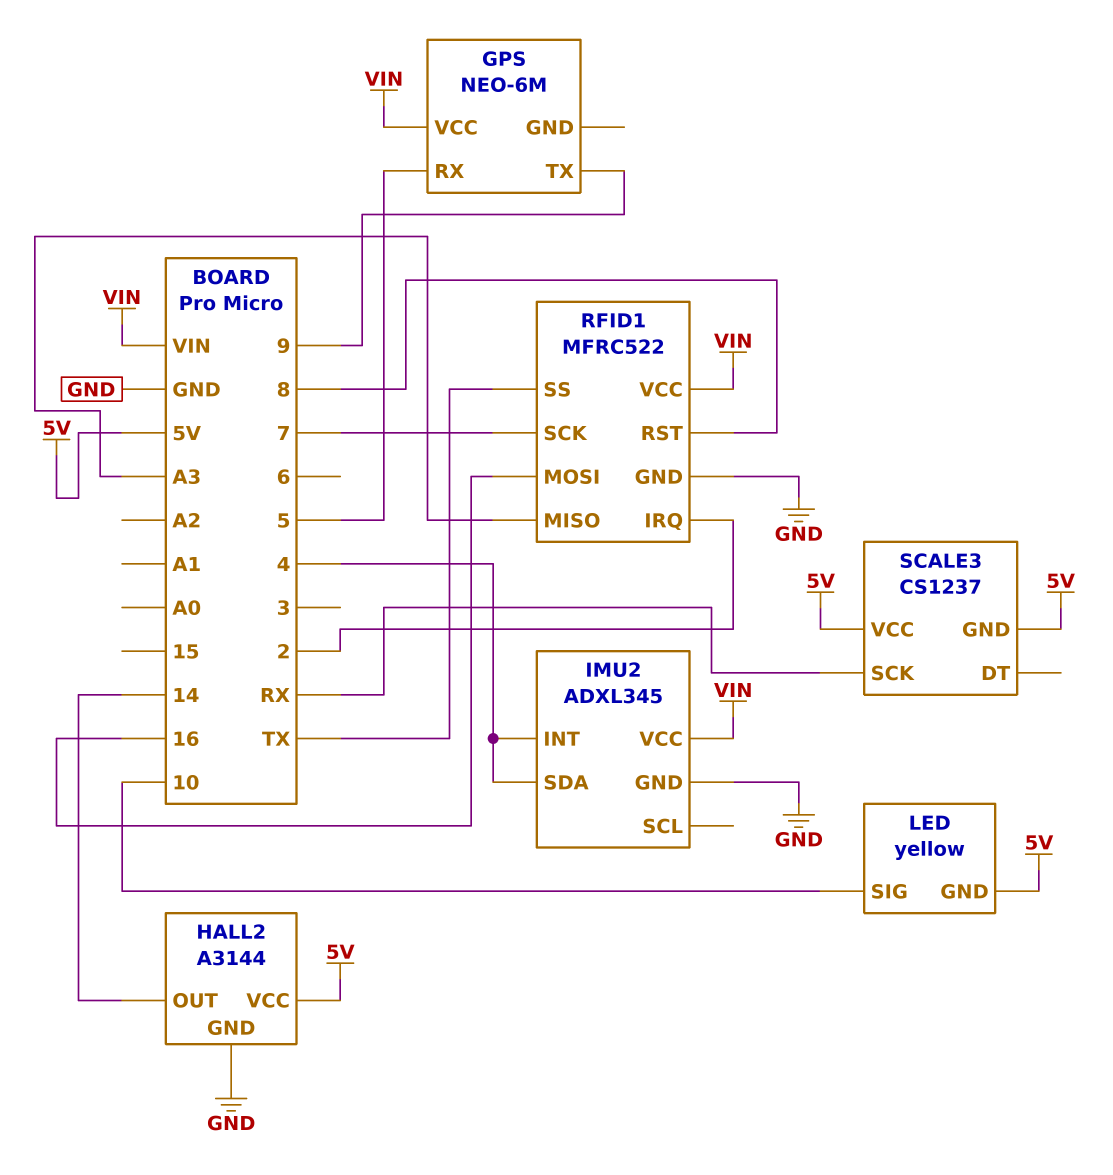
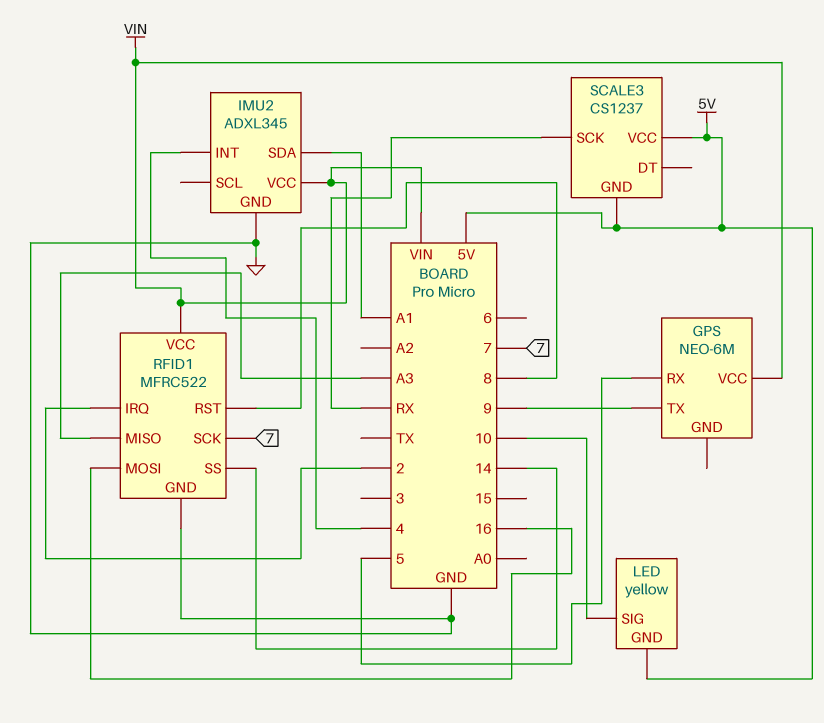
HALL2: A3144 -> none
HALL2 pin GND: GND -> none
HALL2 pin OUT: 14 -> none
HALL2 pin VCC: 5V -> none
IMU2 pin SDA: 4 -> A1
RFID1 pin SS: TX -> 14

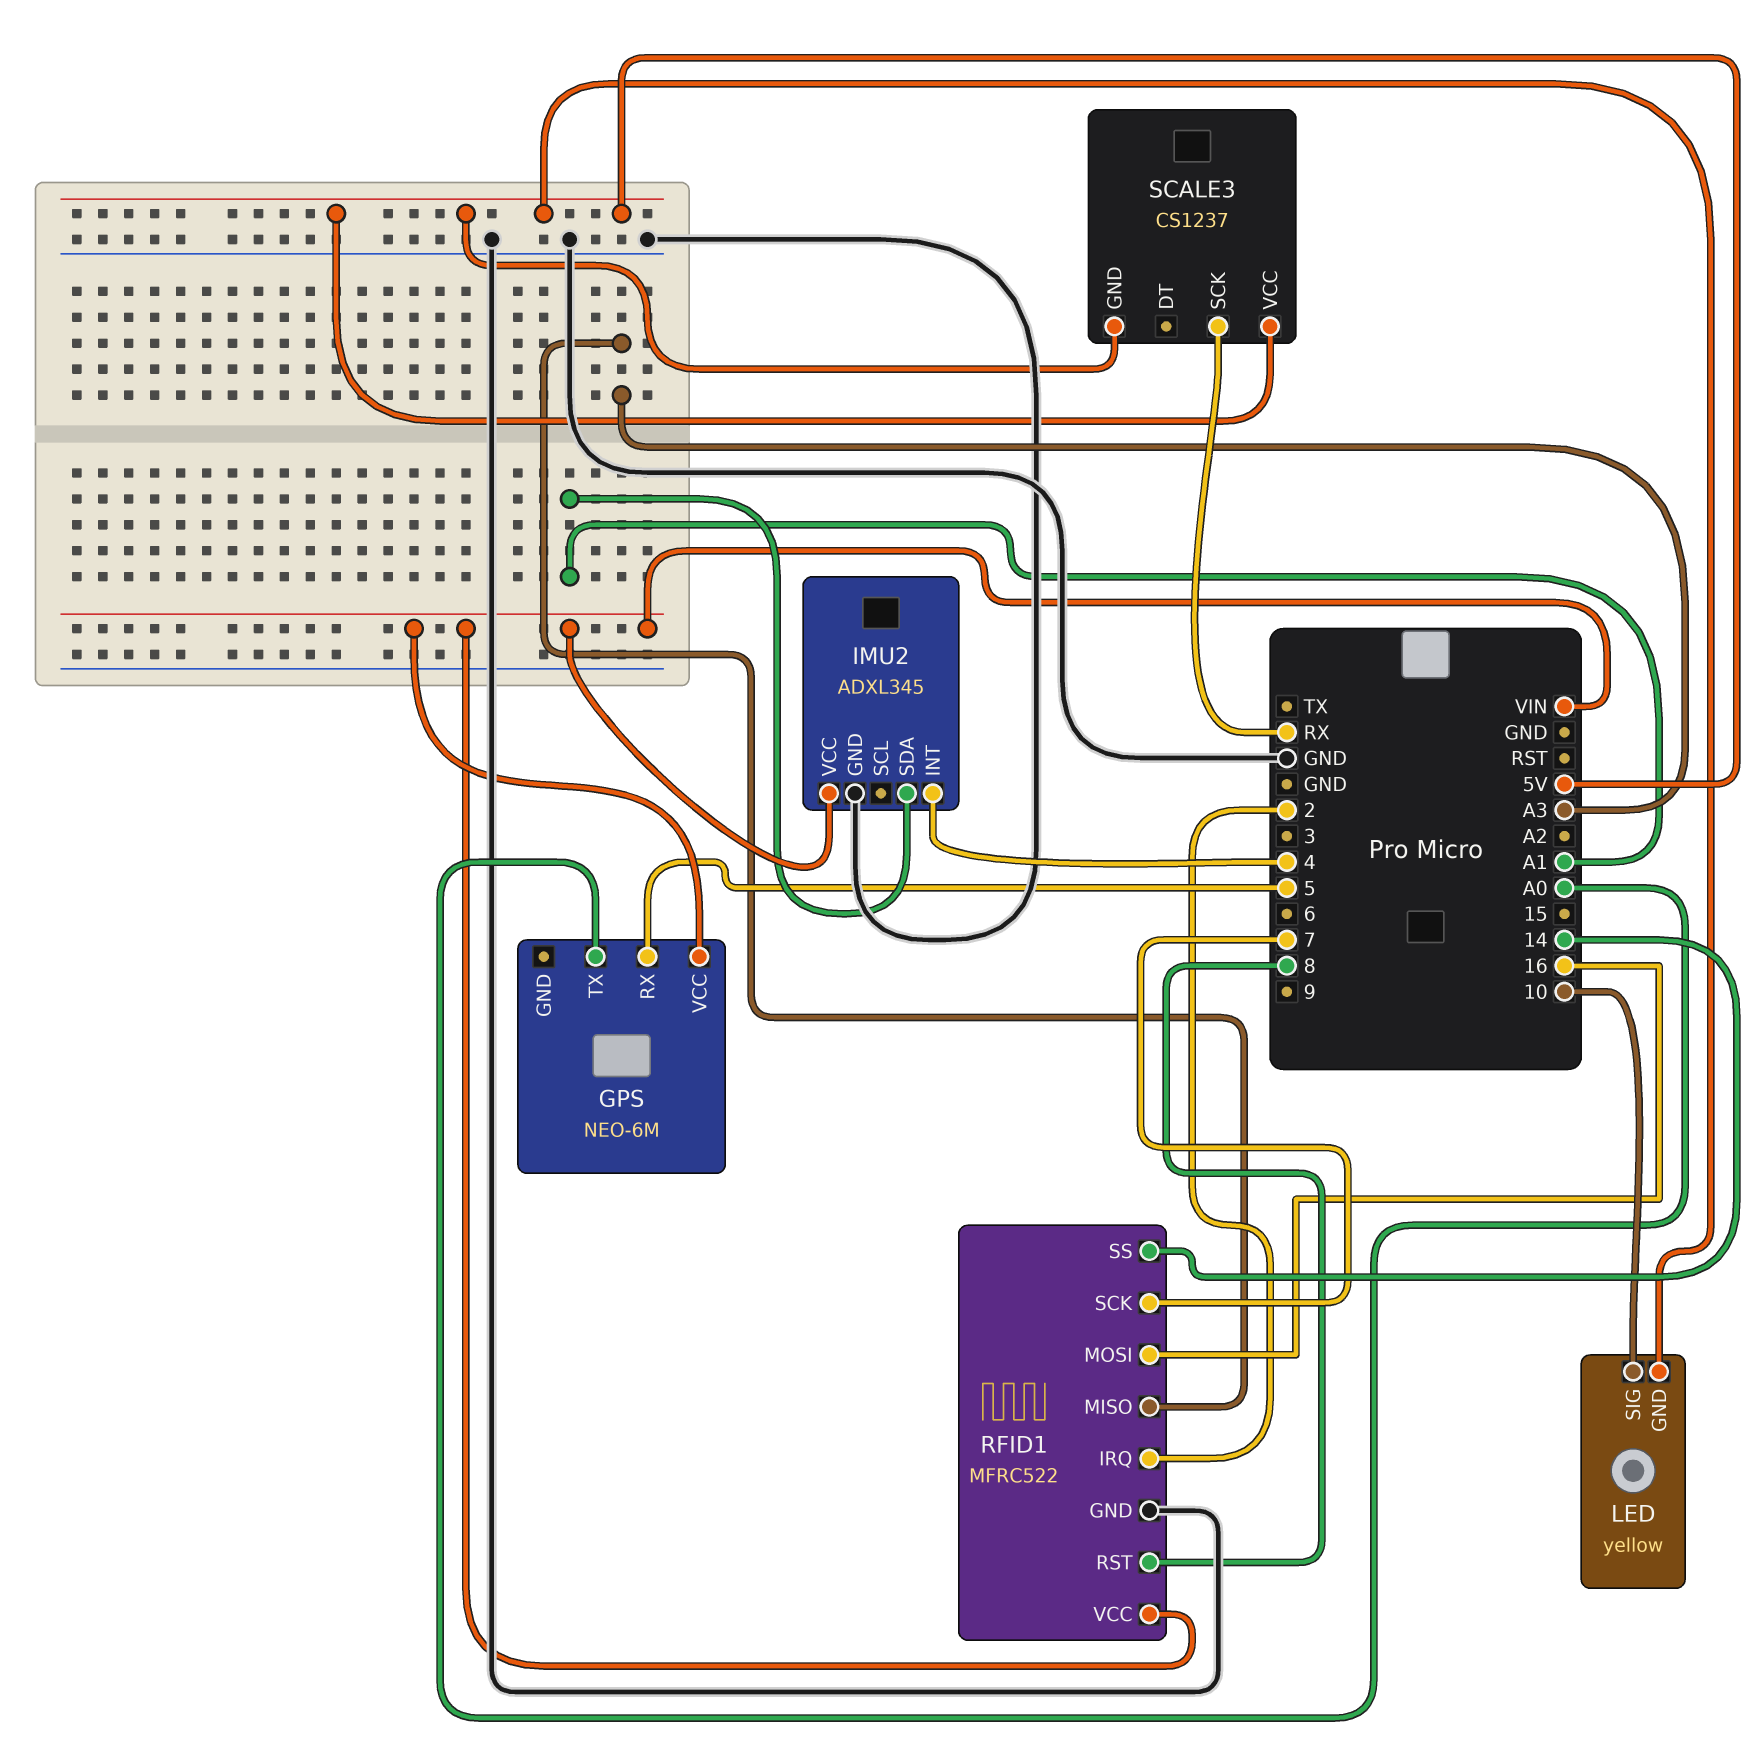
GPS pin TX: 9 -> A0

